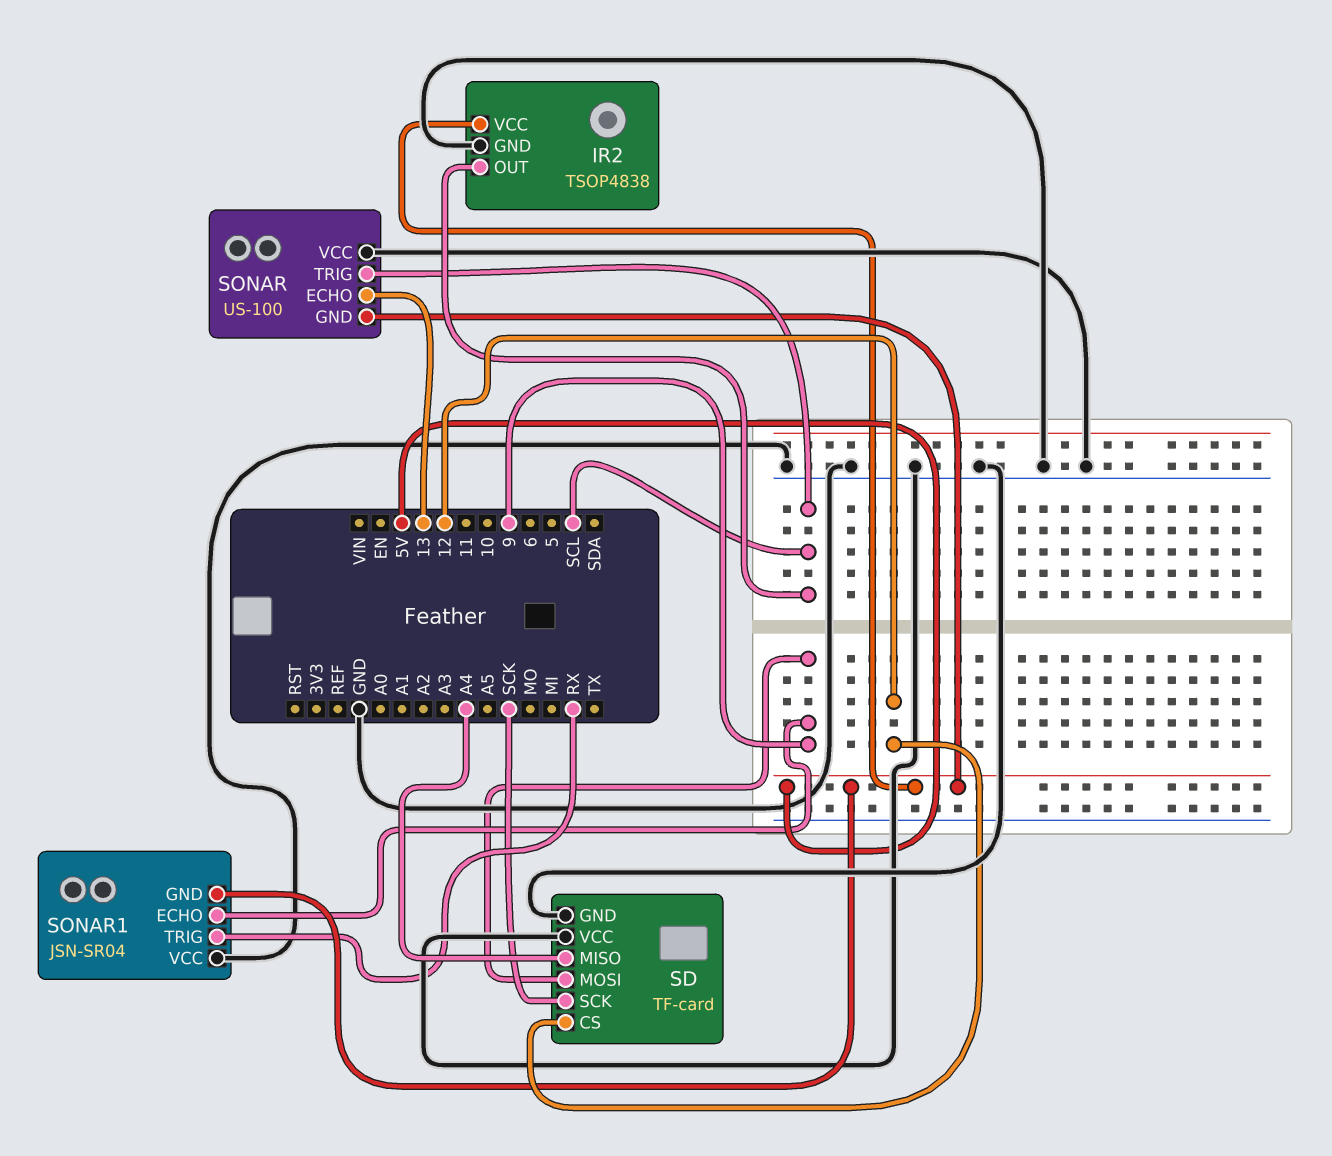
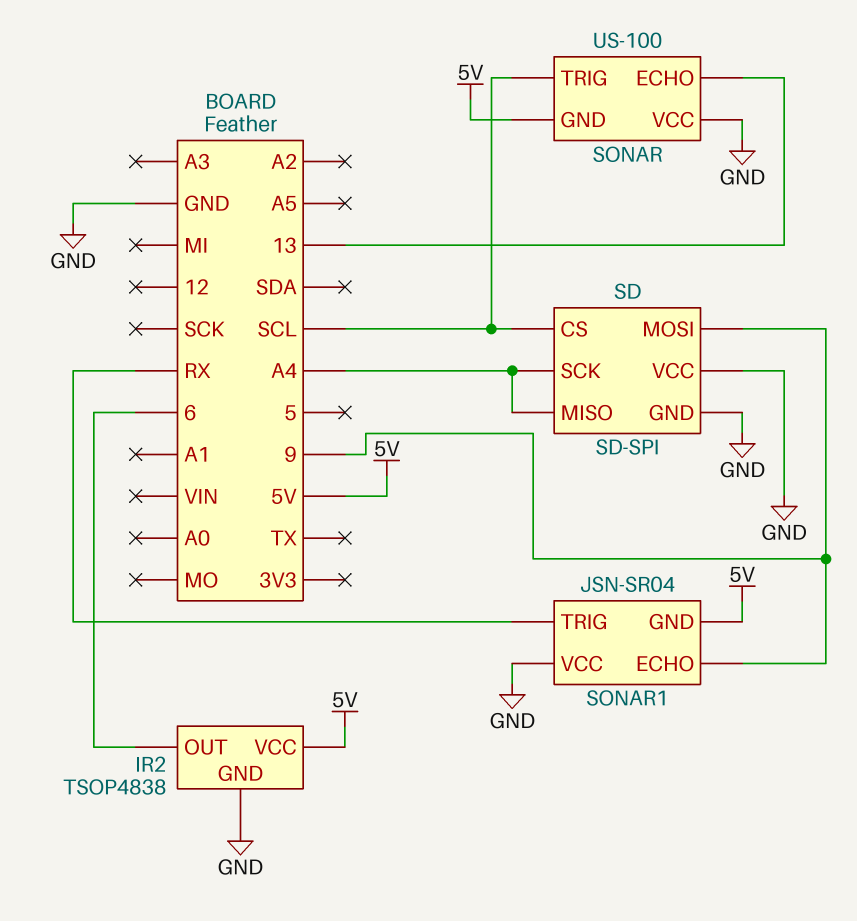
IR2 pin OUT: SCL -> 6
SD: TF-card -> SD-SPI
SD pin CS: 12 -> SCL
SD pin SCK: SCK -> A4

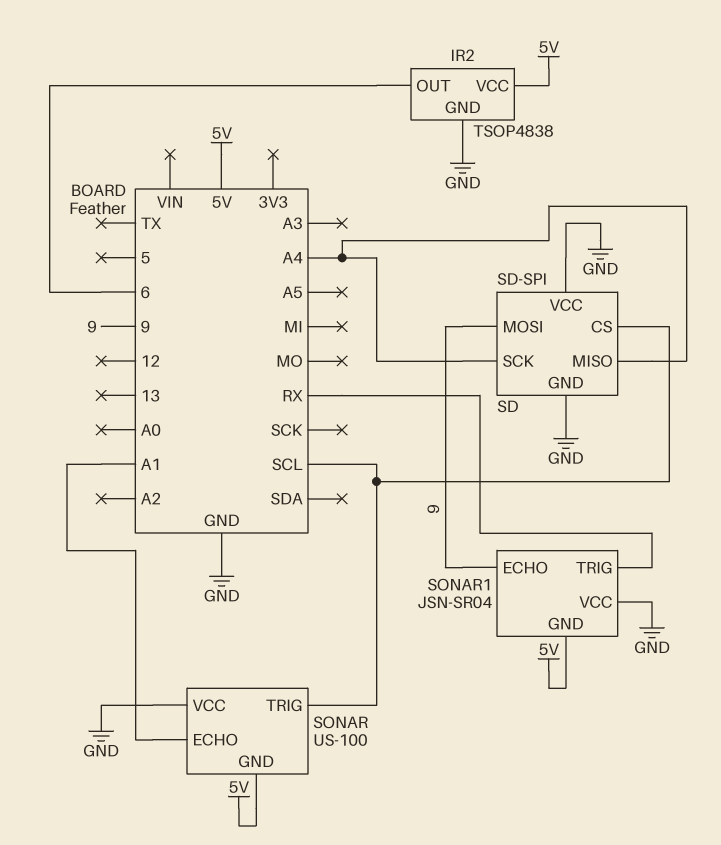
SONAR pin ECHO: 13 -> A1

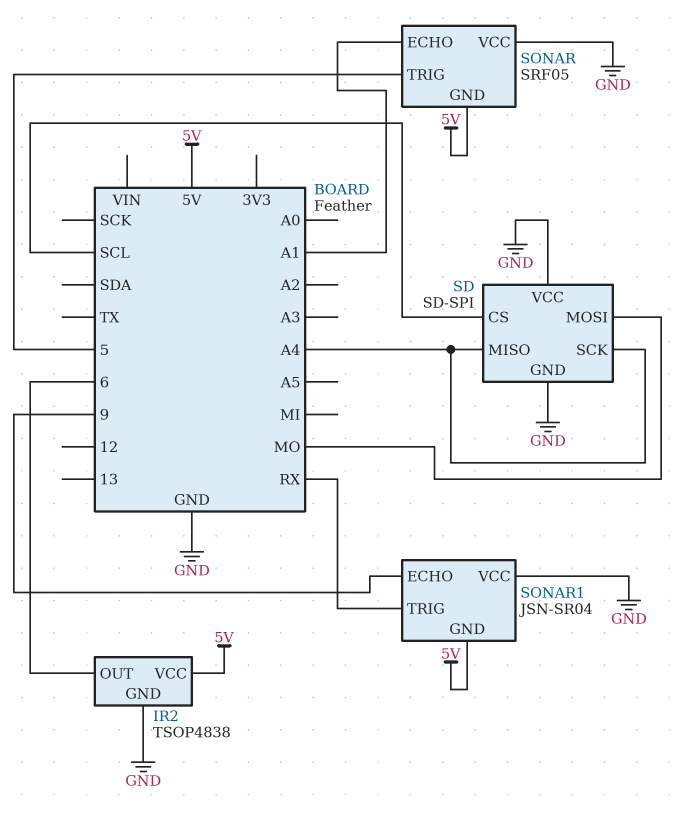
SD pin MOSI: 9 -> MO
SONAR: US-100 -> SRF05
SONAR pin TRIG: SCL -> 5

